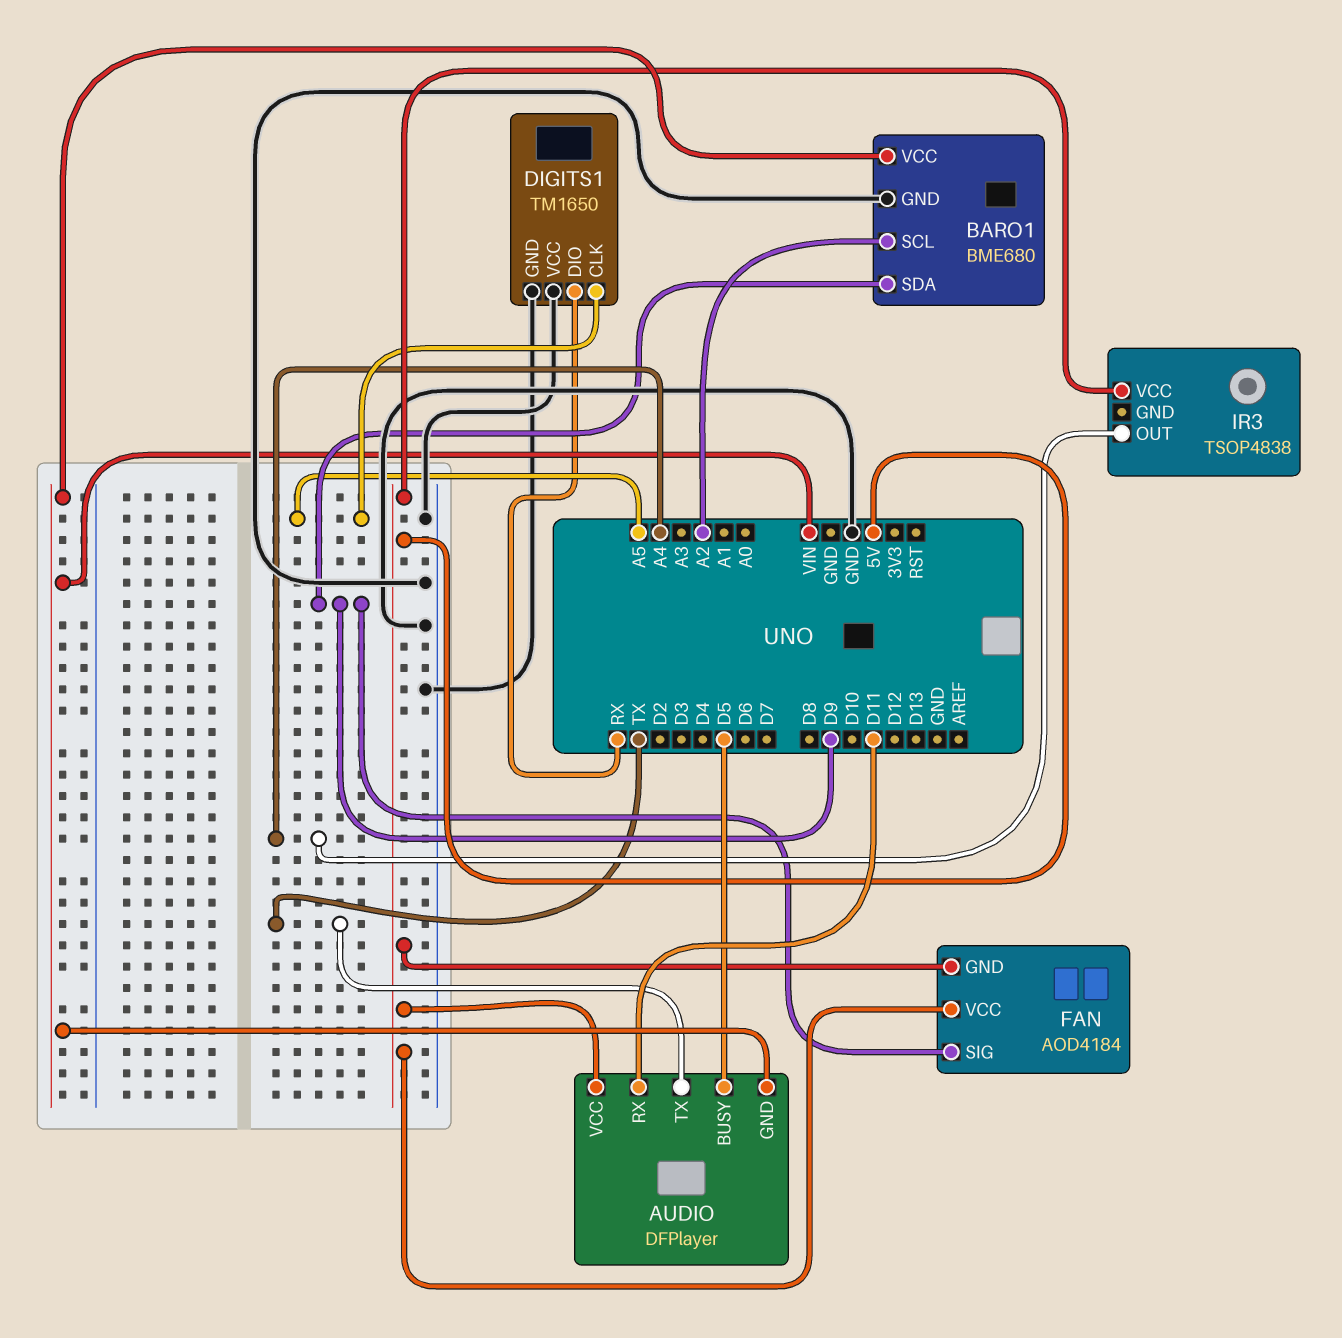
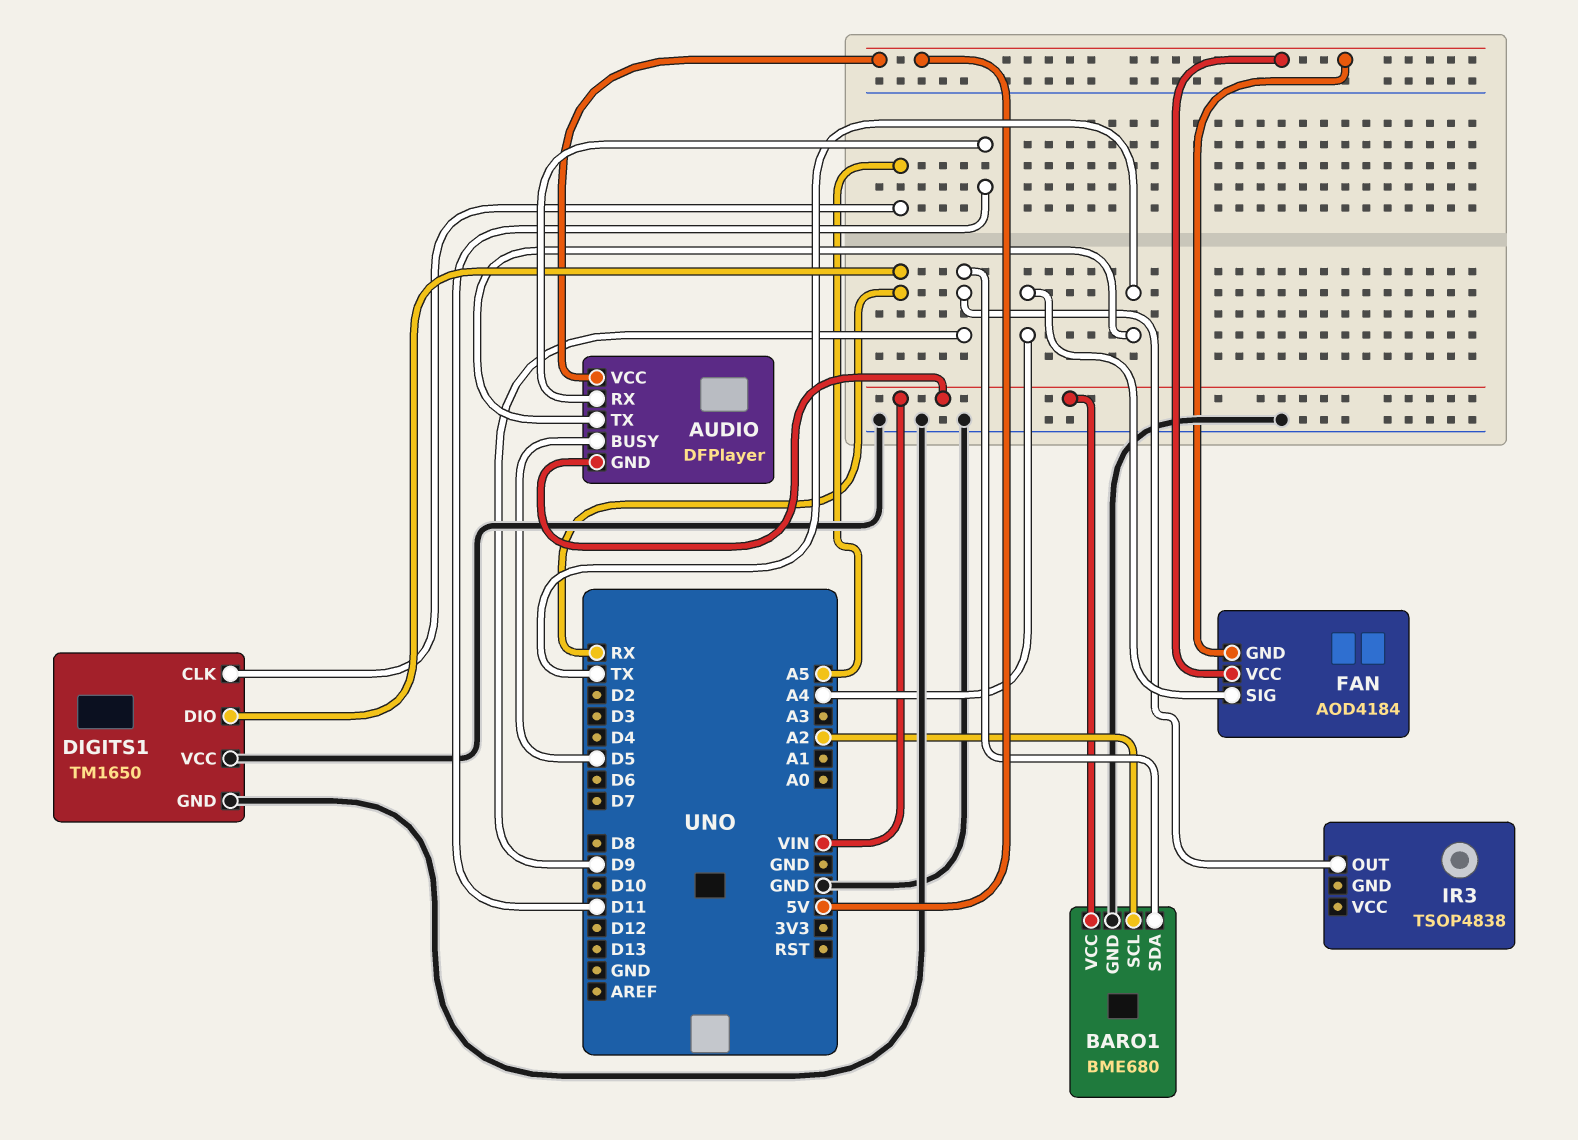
FAN pin SIG: D9 -> A4
IR3 pin OUT: A4 -> D9
IR3 pin VCC: 5V -> none

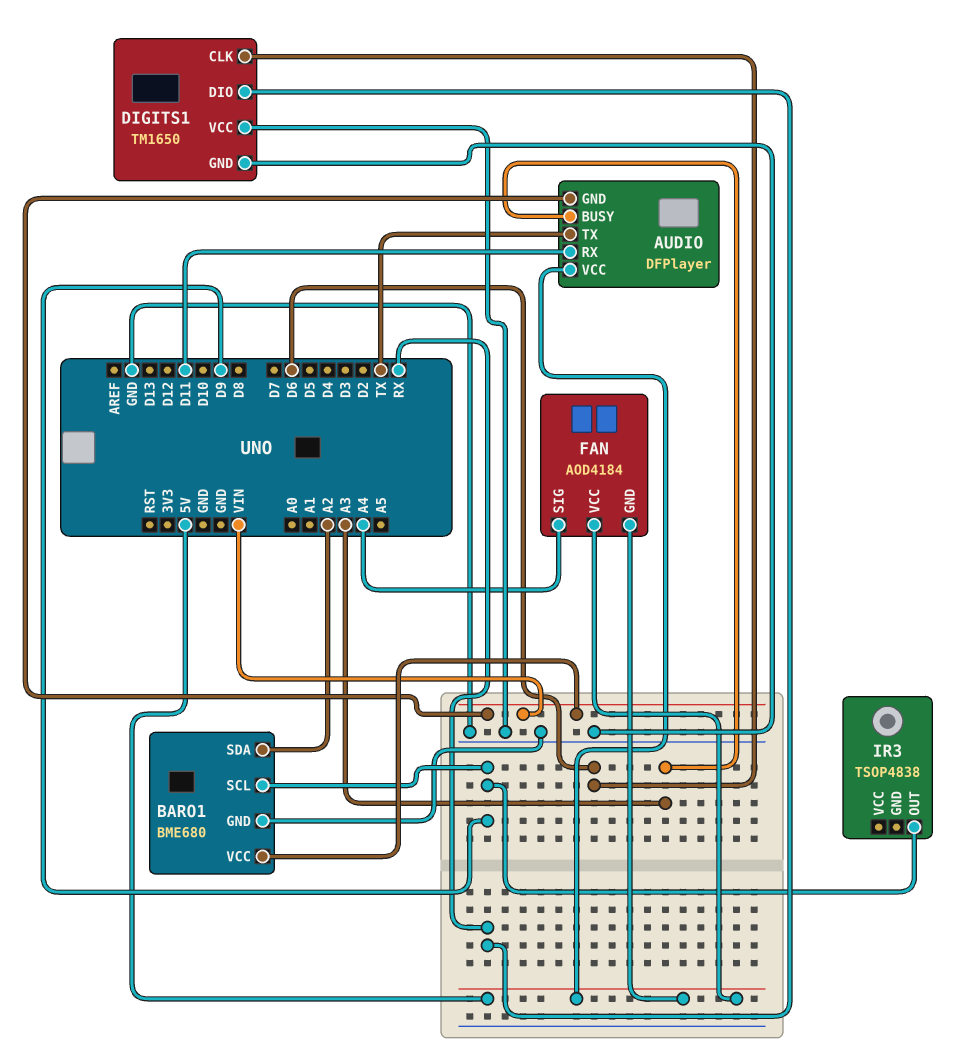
AUDIO pin BUSY: D5 -> A3
BARO1 pin SCL: A2 -> D9
BARO1 pin SDA: D9 -> A2
DIGITS1 pin CLK: A5 -> D6

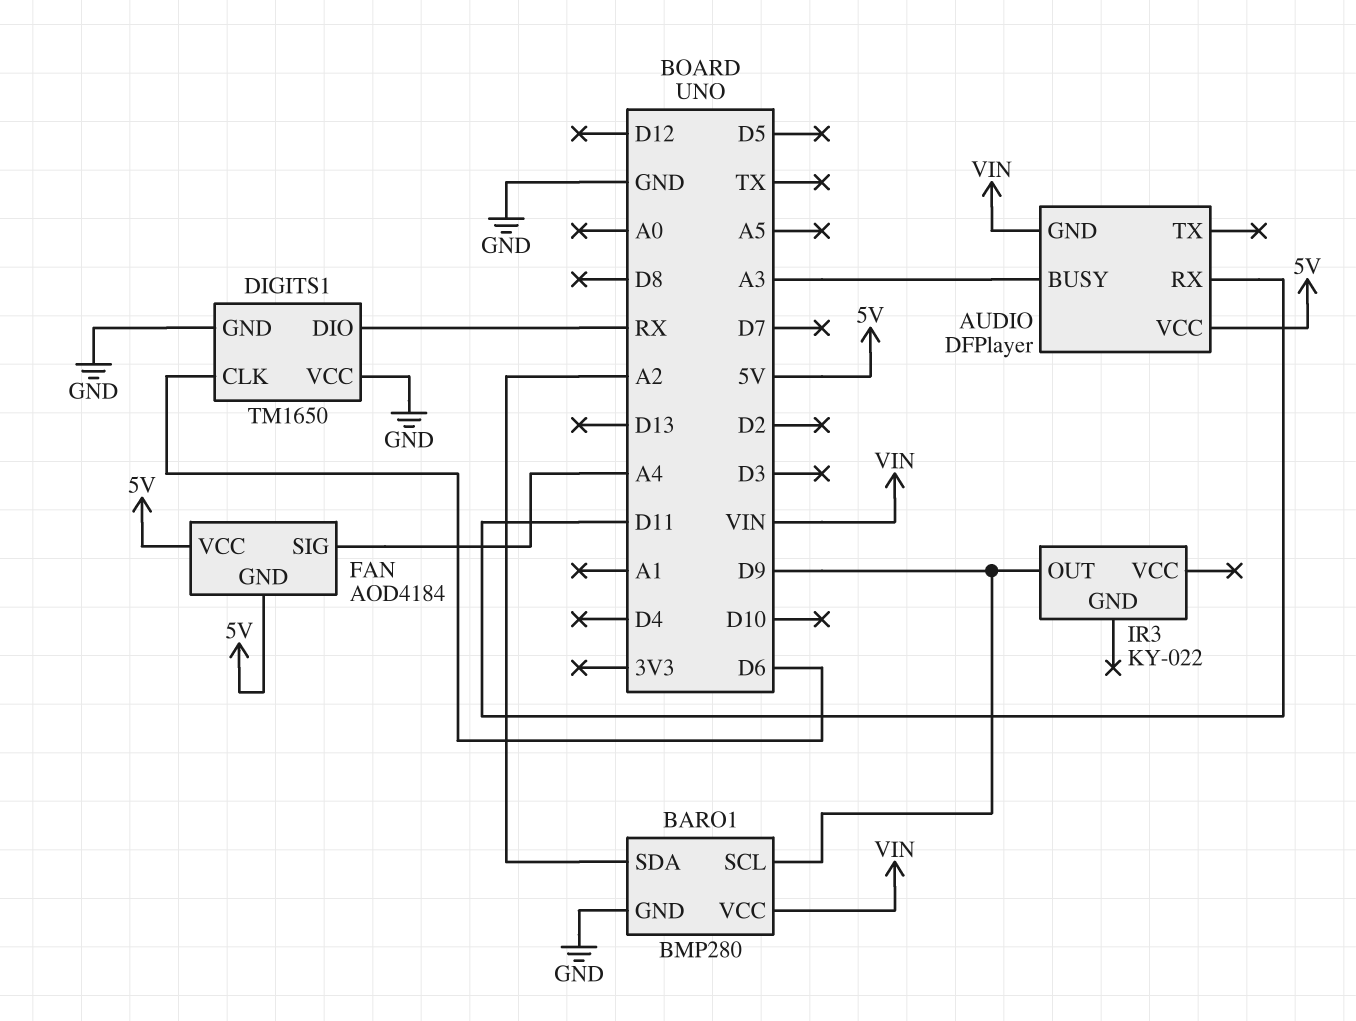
AUDIO pin TX: TX -> none
BARO1: BME680 -> BMP280
IR3: TSOP4838 -> KY-022

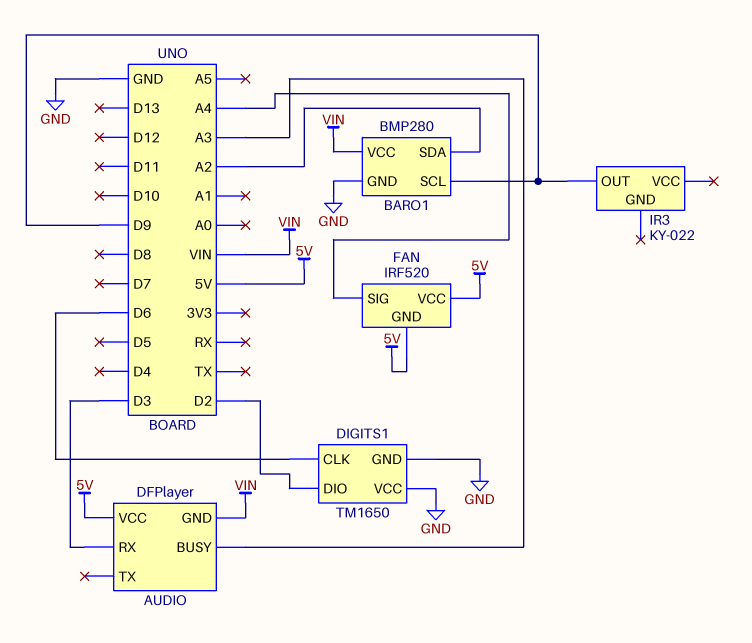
AUDIO pin RX: D11 -> D3
DIGITS1 pin DIO: RX -> D2
FAN: AOD4184 -> IRF520

